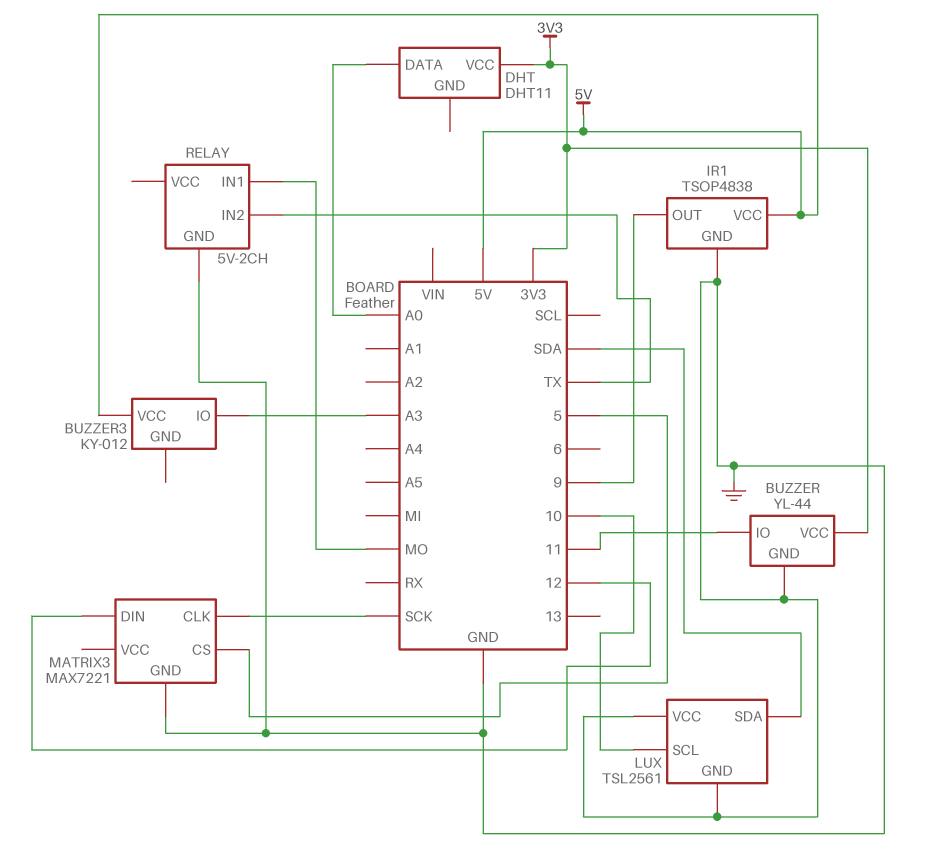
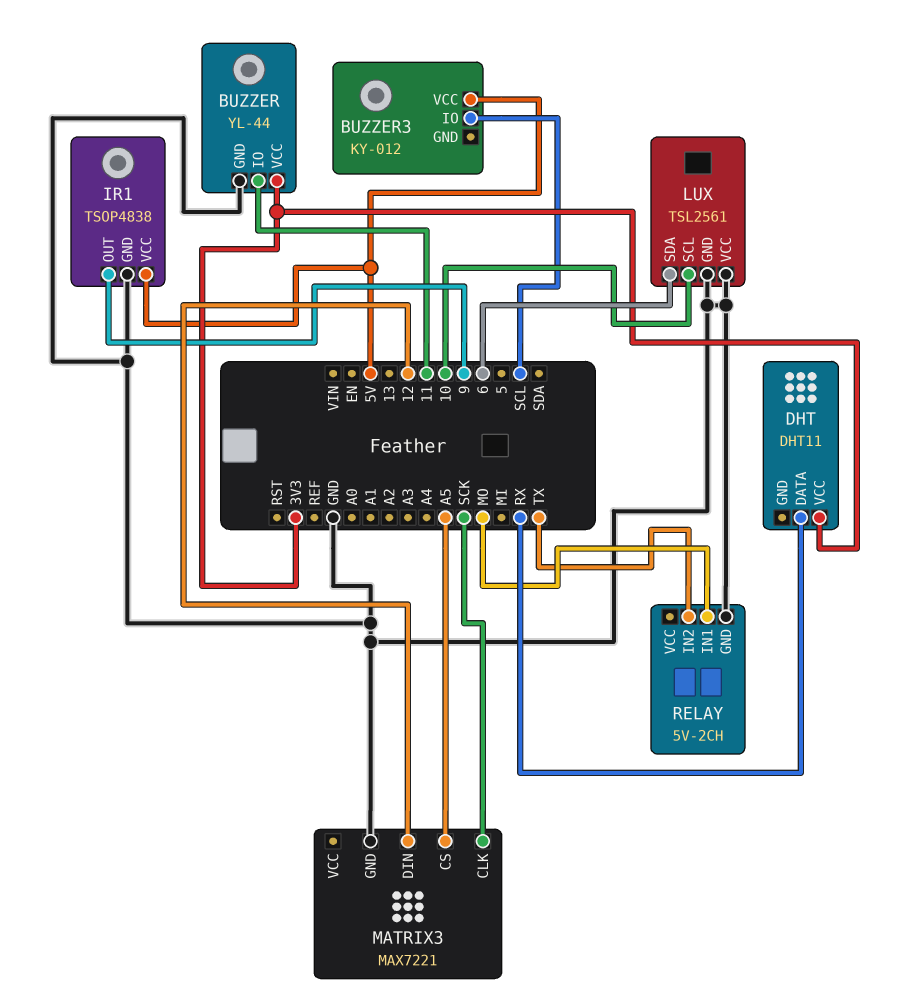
BUZZER3 pin IO: A3 -> SCL
DHT pin DATA: A0 -> RX
LUX pin SDA: SDA -> 6
MATRIX3 pin CS: 5 -> A5

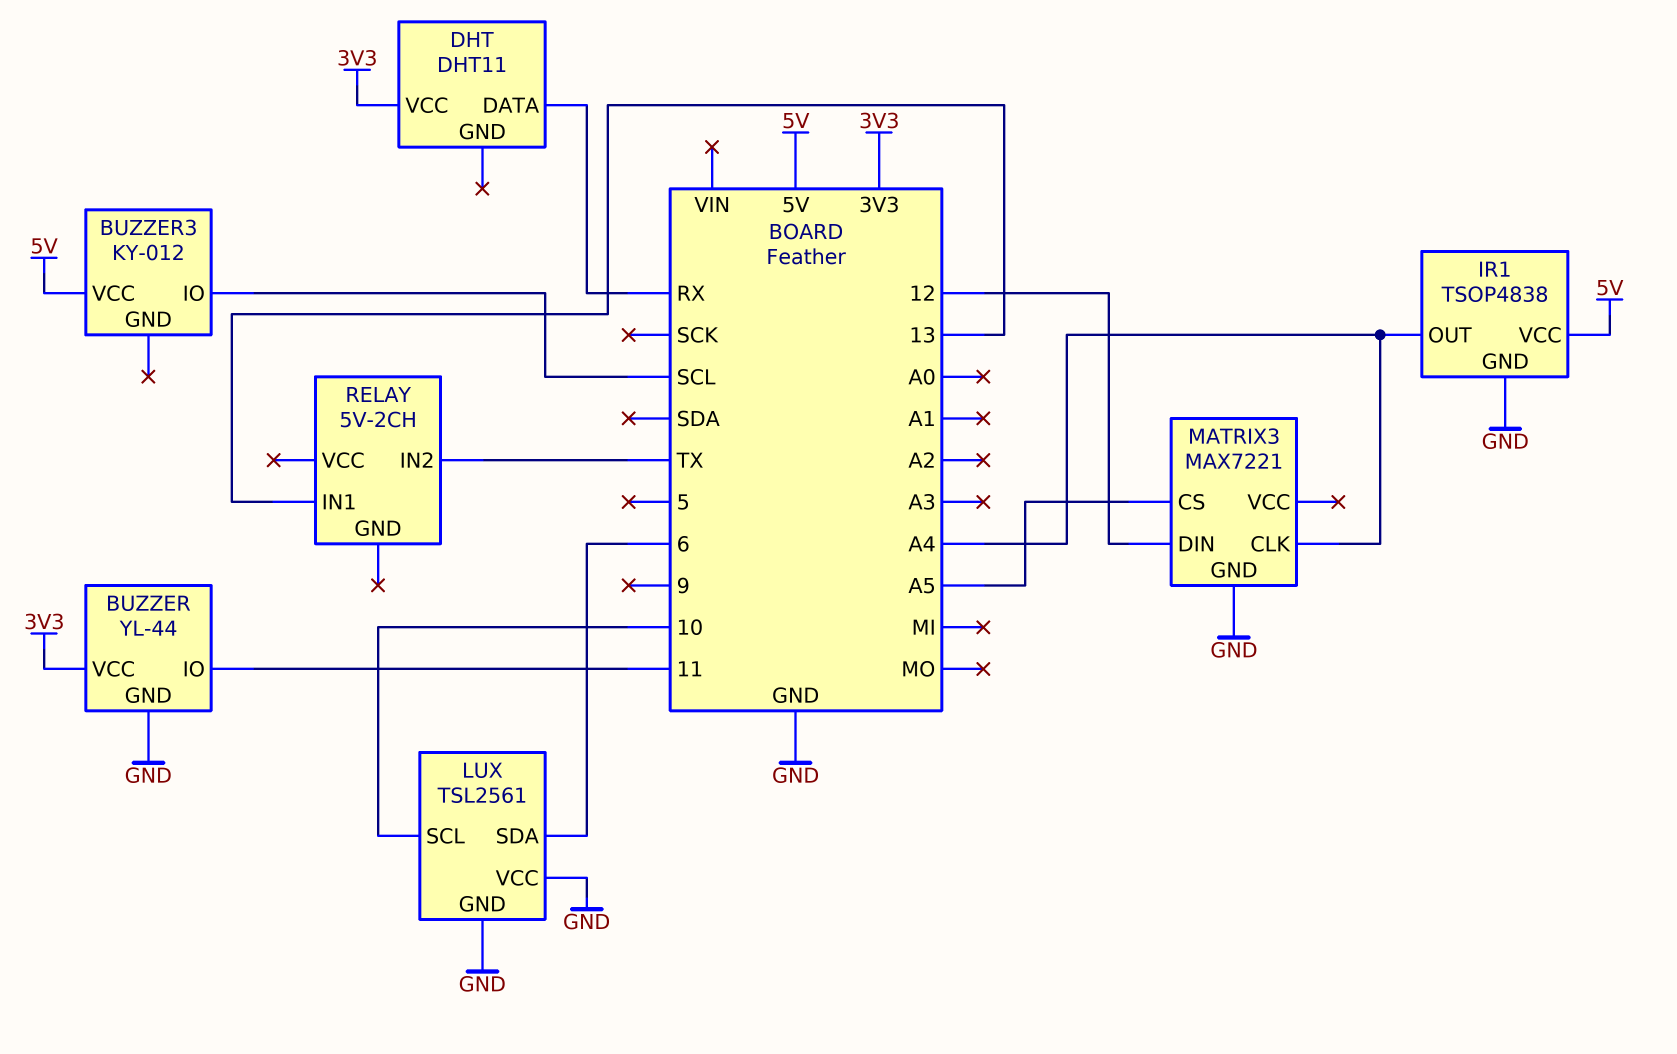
IR1 pin OUT: 9 -> A4
MATRIX3 pin CLK: SCK -> A4
RELAY pin GND: GND -> none
RELAY pin IN1: MO -> 13

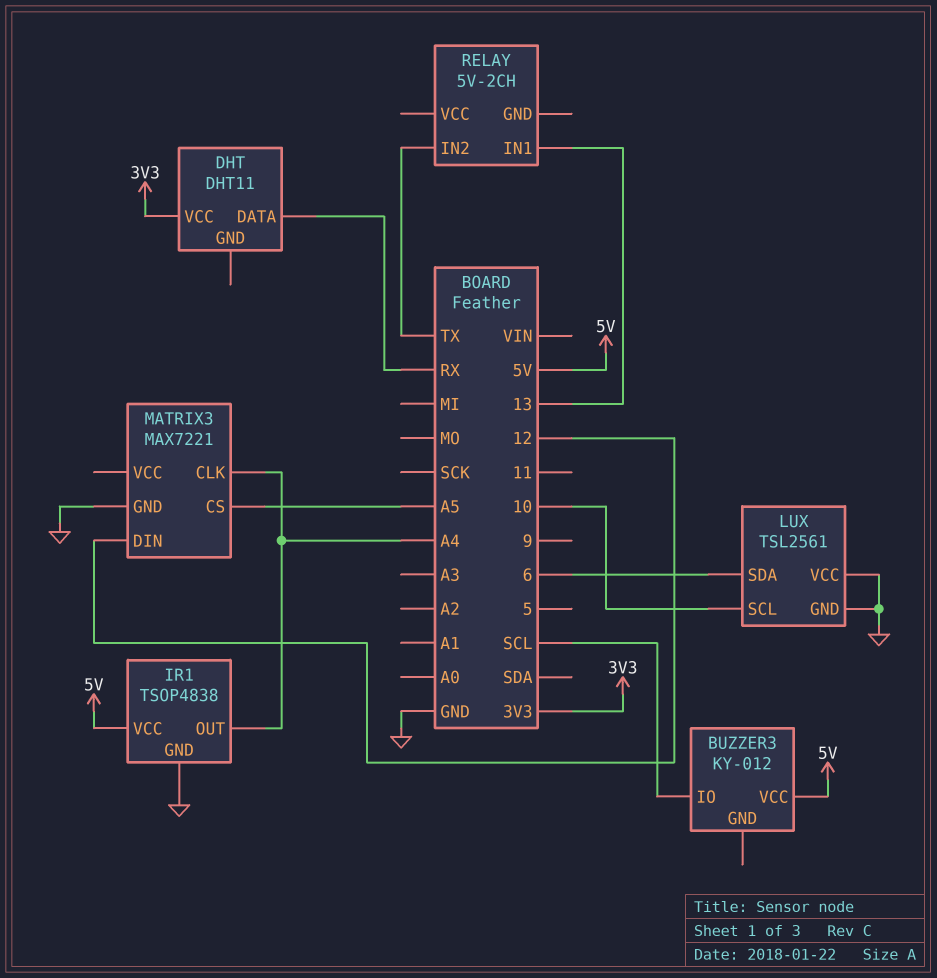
BUZZER: YL-44 -> none
BUZZER pin GND: GND -> none
BUZZER pin IO: 11 -> none
BUZZER pin VCC: 3V3 -> none

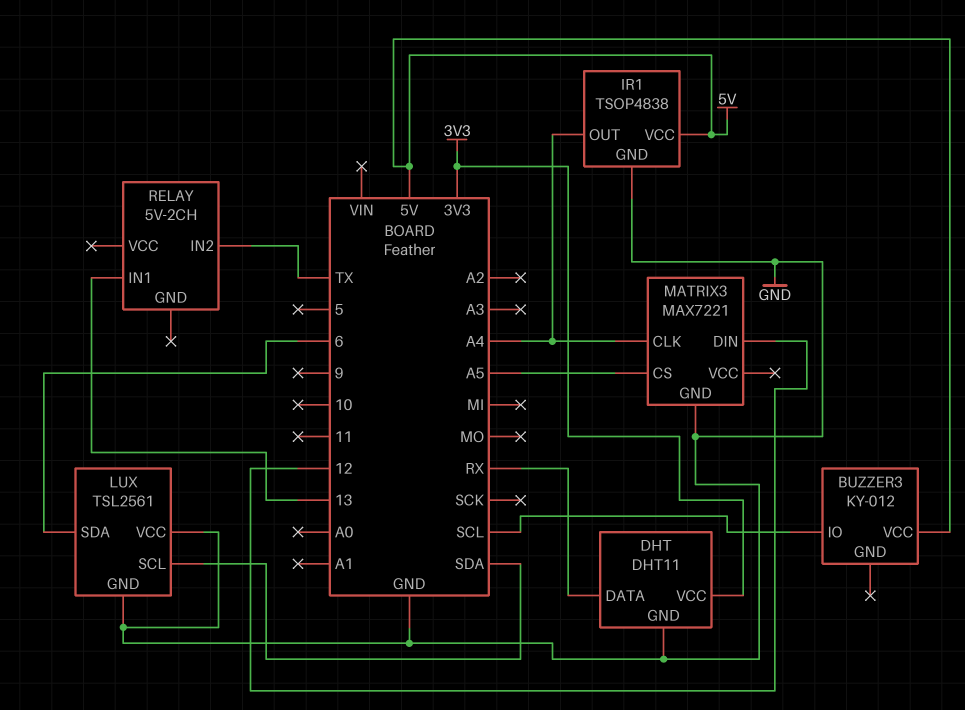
DHT pin GND: none -> GND
LUX pin SCL: 10 -> SDA

